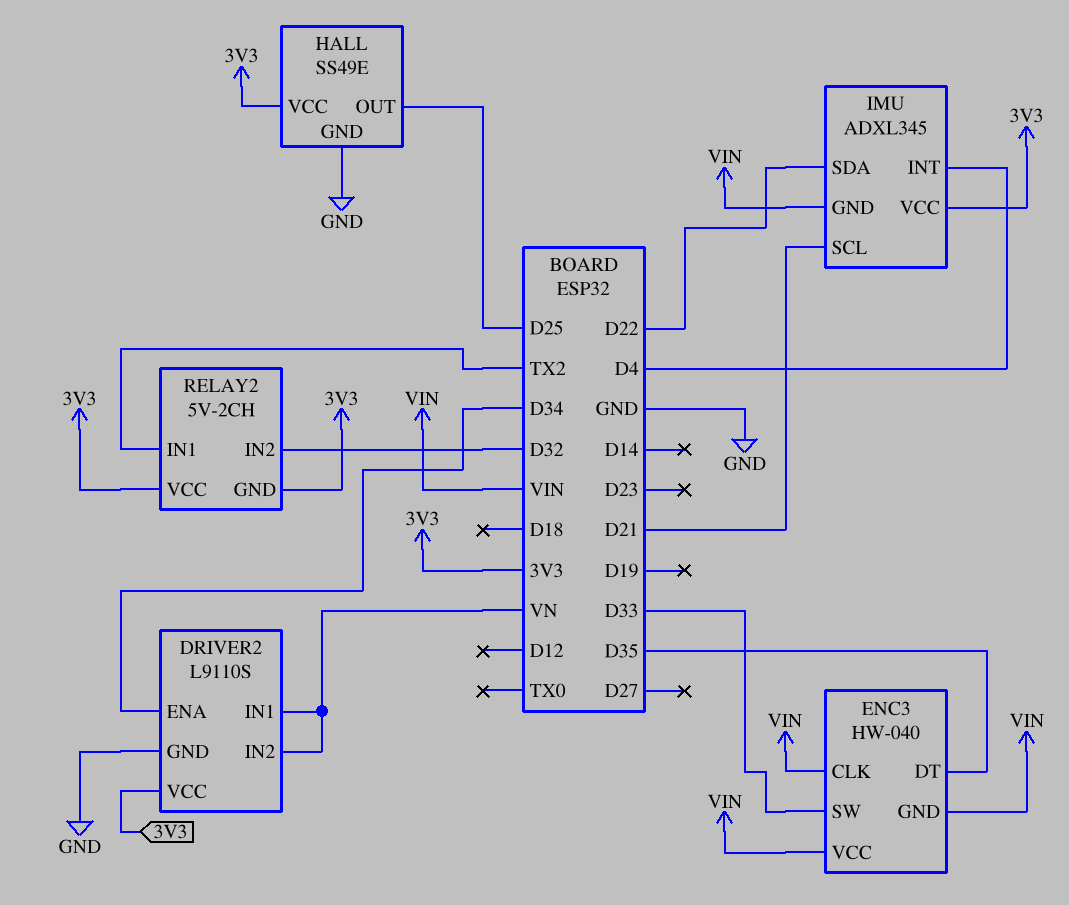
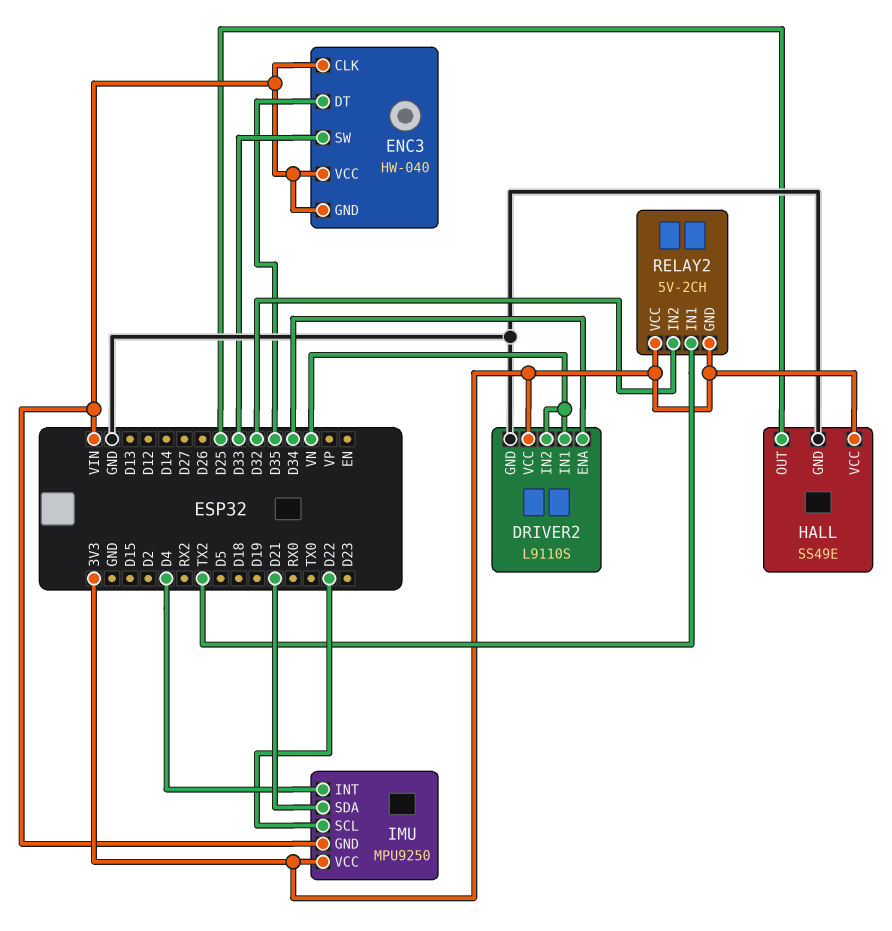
IMU: ADXL345 -> MPU9250
IMU pin SCL: D21 -> D22
IMU pin SDA: D22 -> D21

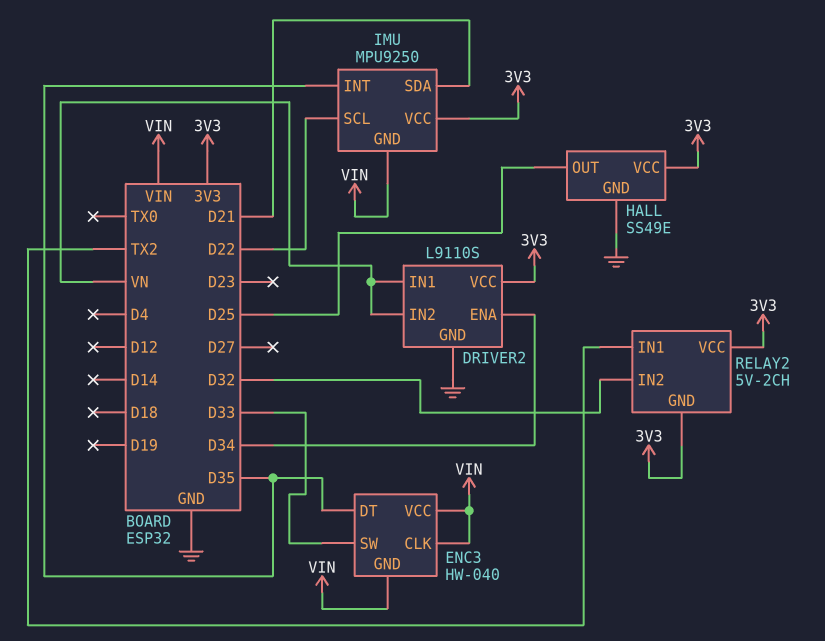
IMU pin INT: D4 -> D35

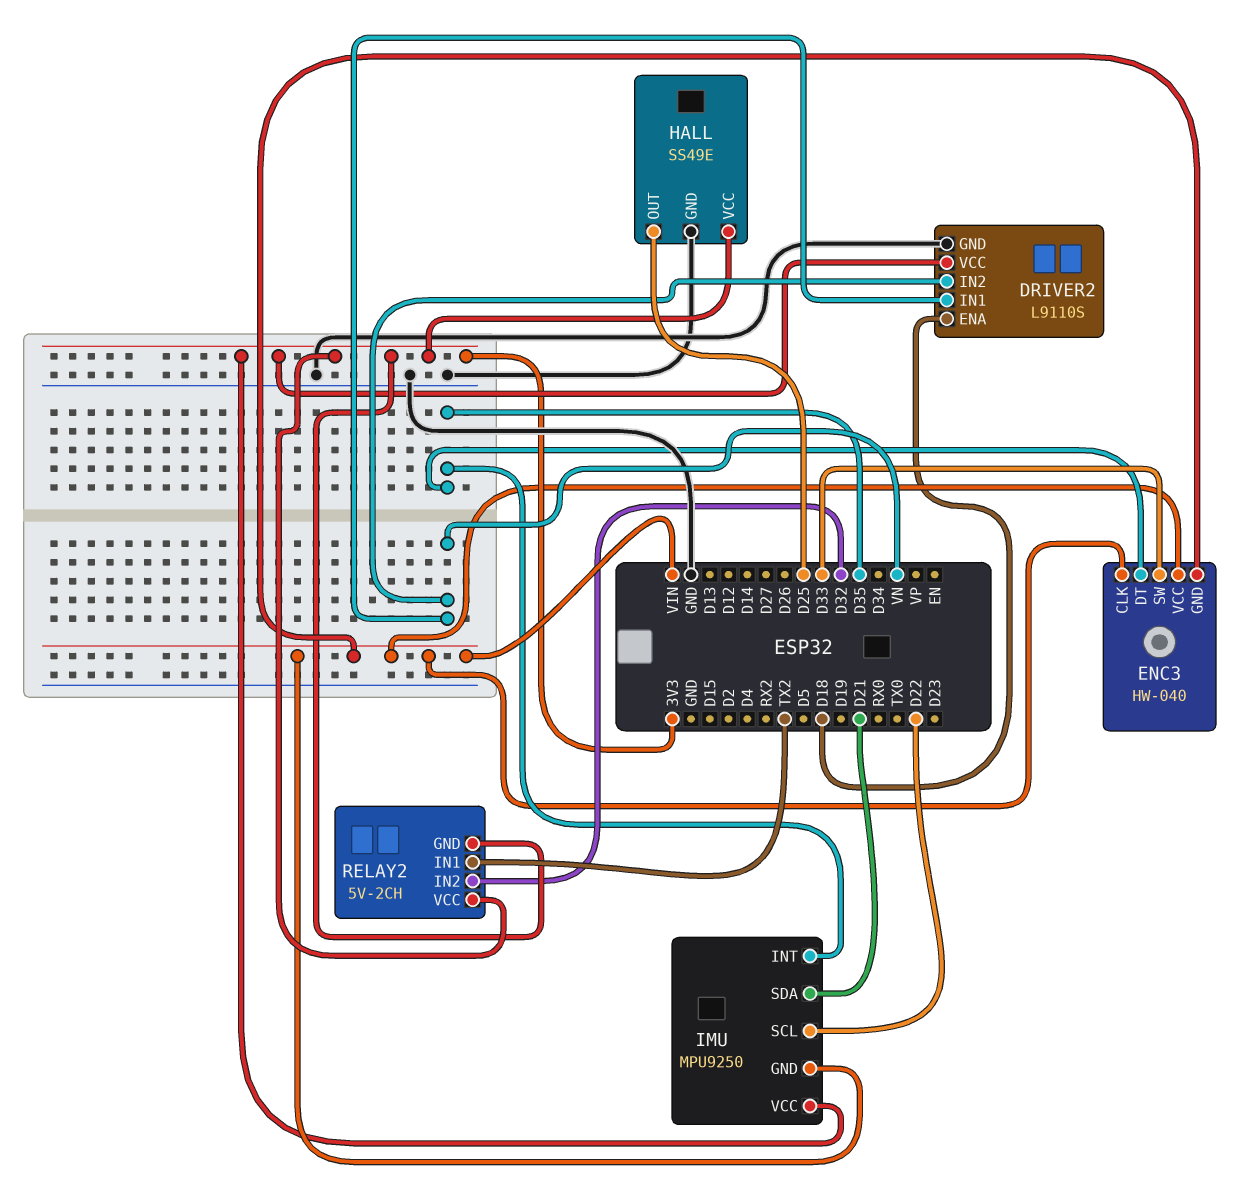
DRIVER2 pin ENA: D34 -> D18

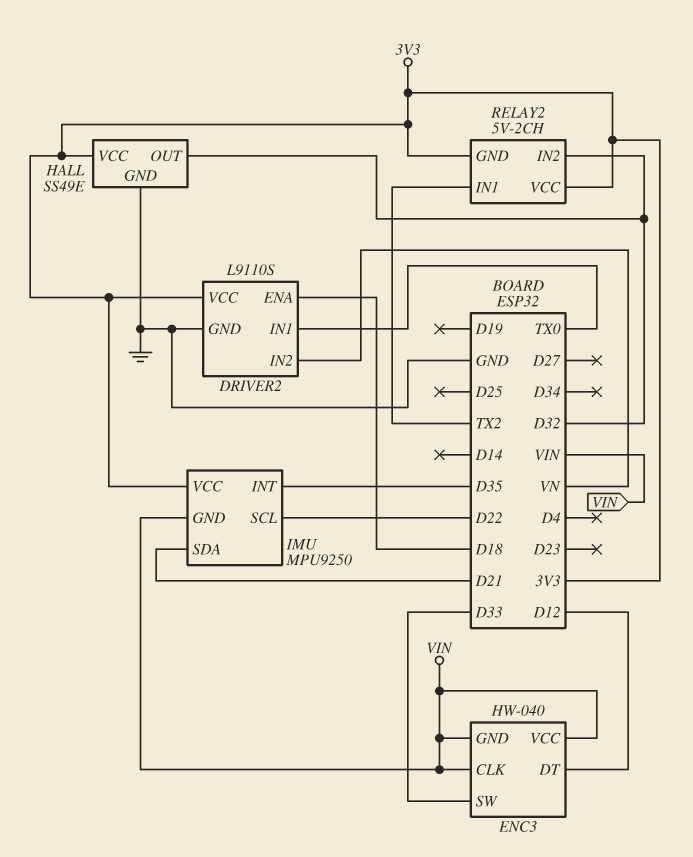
DRIVER2 pin IN1: VN -> TX0
ENC3 pin DT: D35 -> D12
HALL pin OUT: D25 -> D32

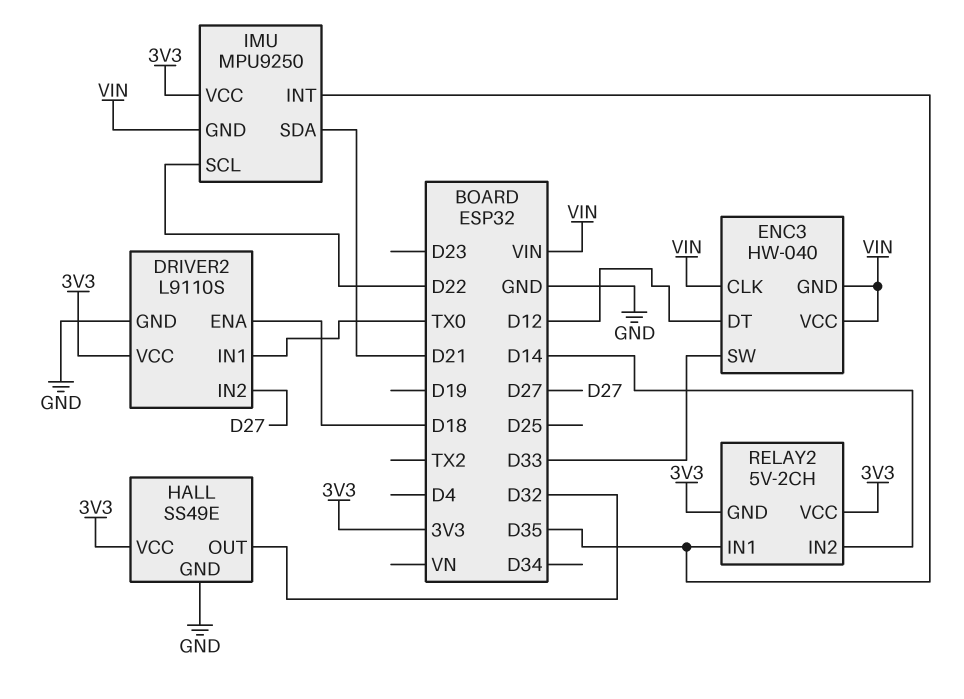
DRIVER2 pin IN2: VN -> D27
RELAY2 pin IN1: TX2 -> D35
RELAY2 pin IN2: D32 -> D14

